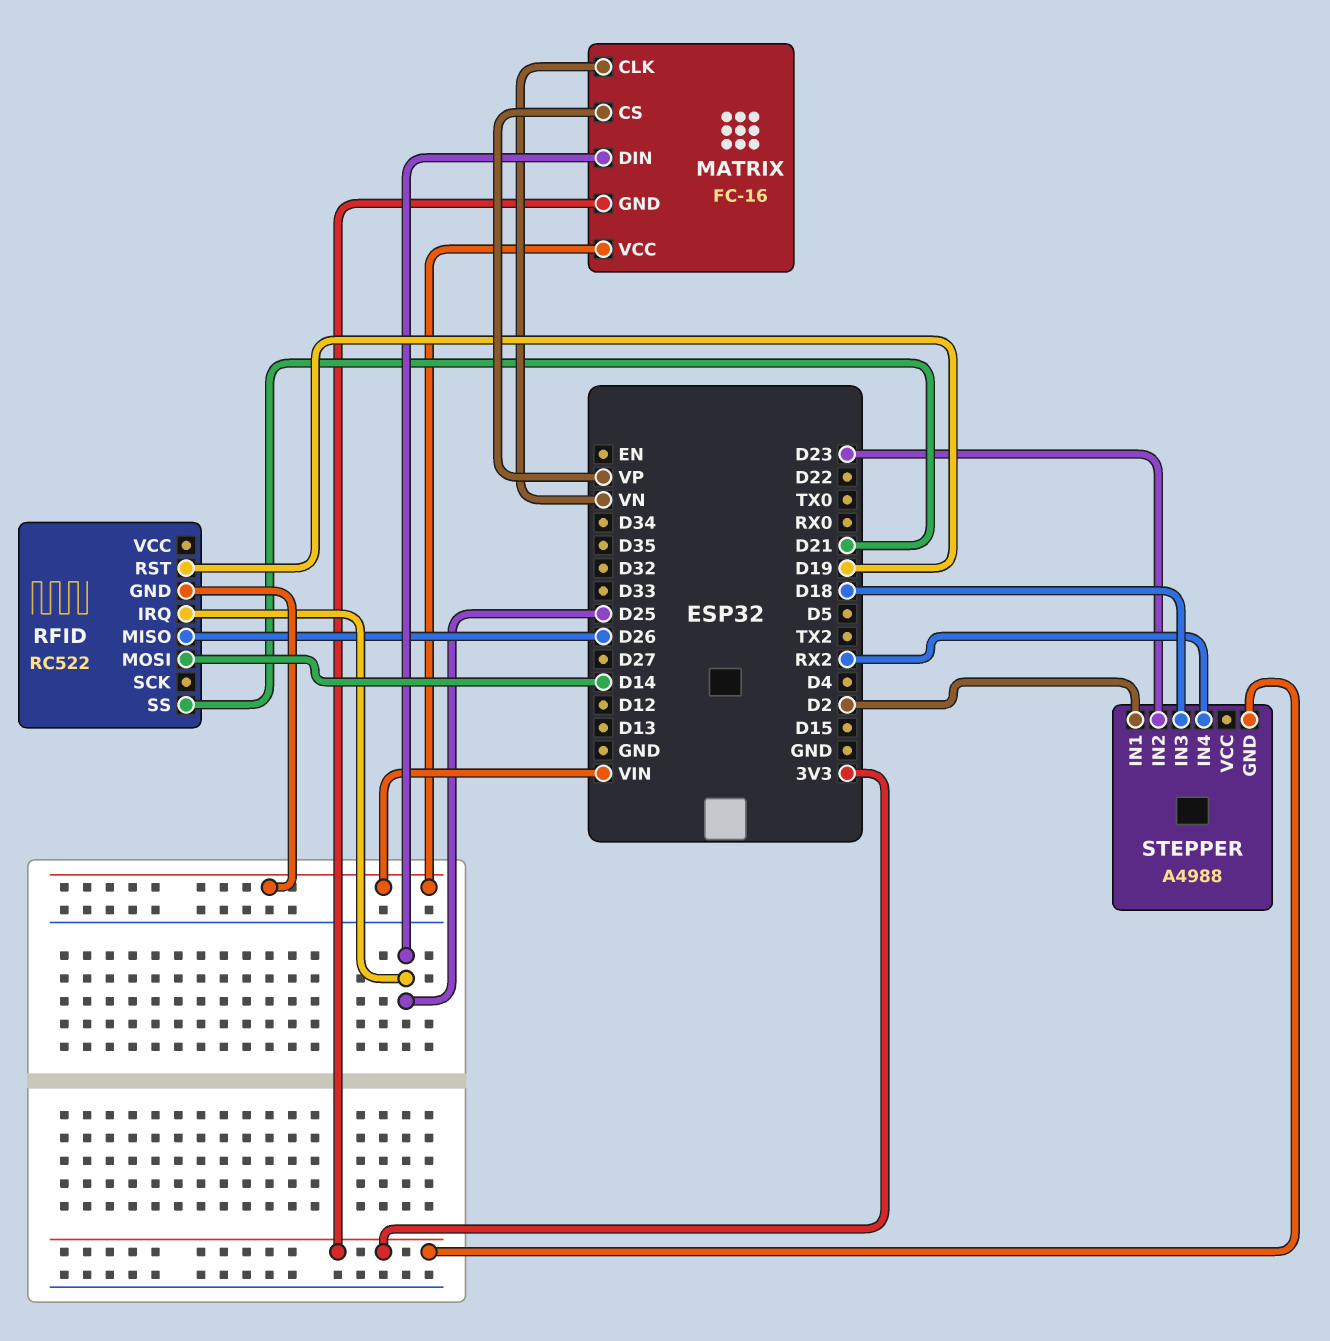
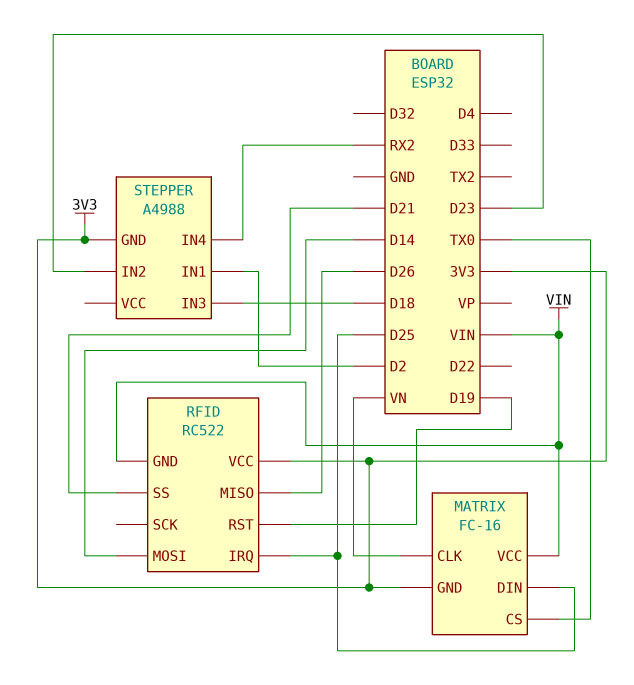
MATRIX pin CS: VP -> TX0
RFID pin VCC: none -> 3V3

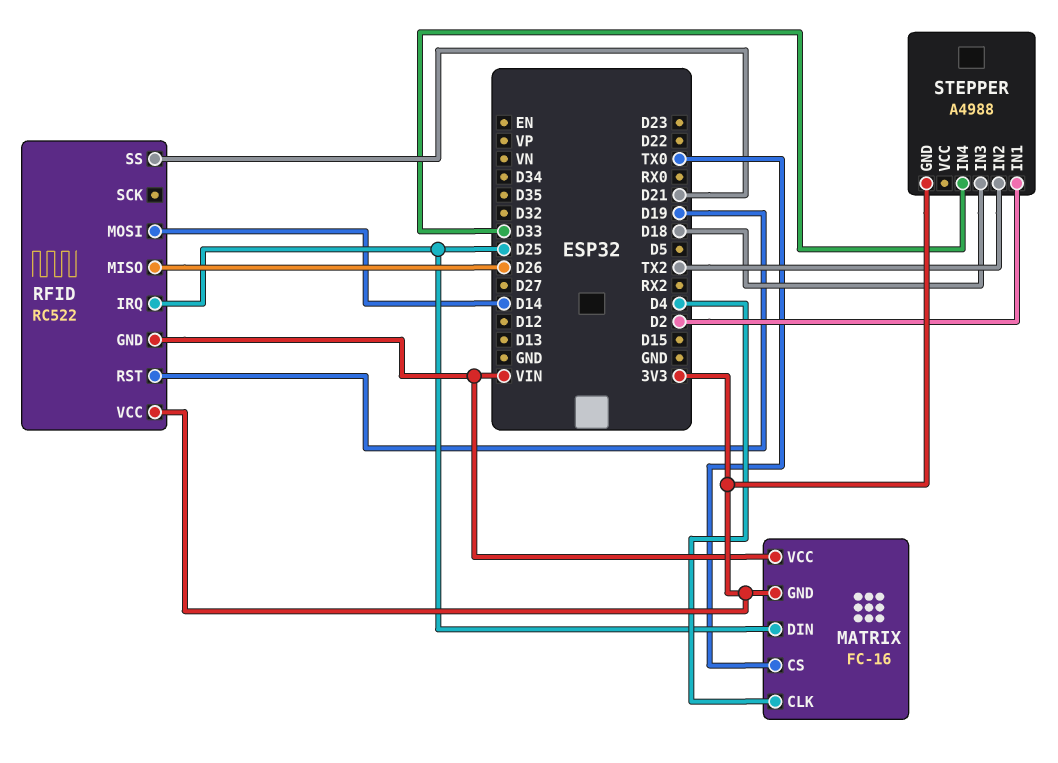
MATRIX pin CLK: VN -> D4
STEPPER pin IN2: D23 -> TX2
STEPPER pin IN4: RX2 -> D33

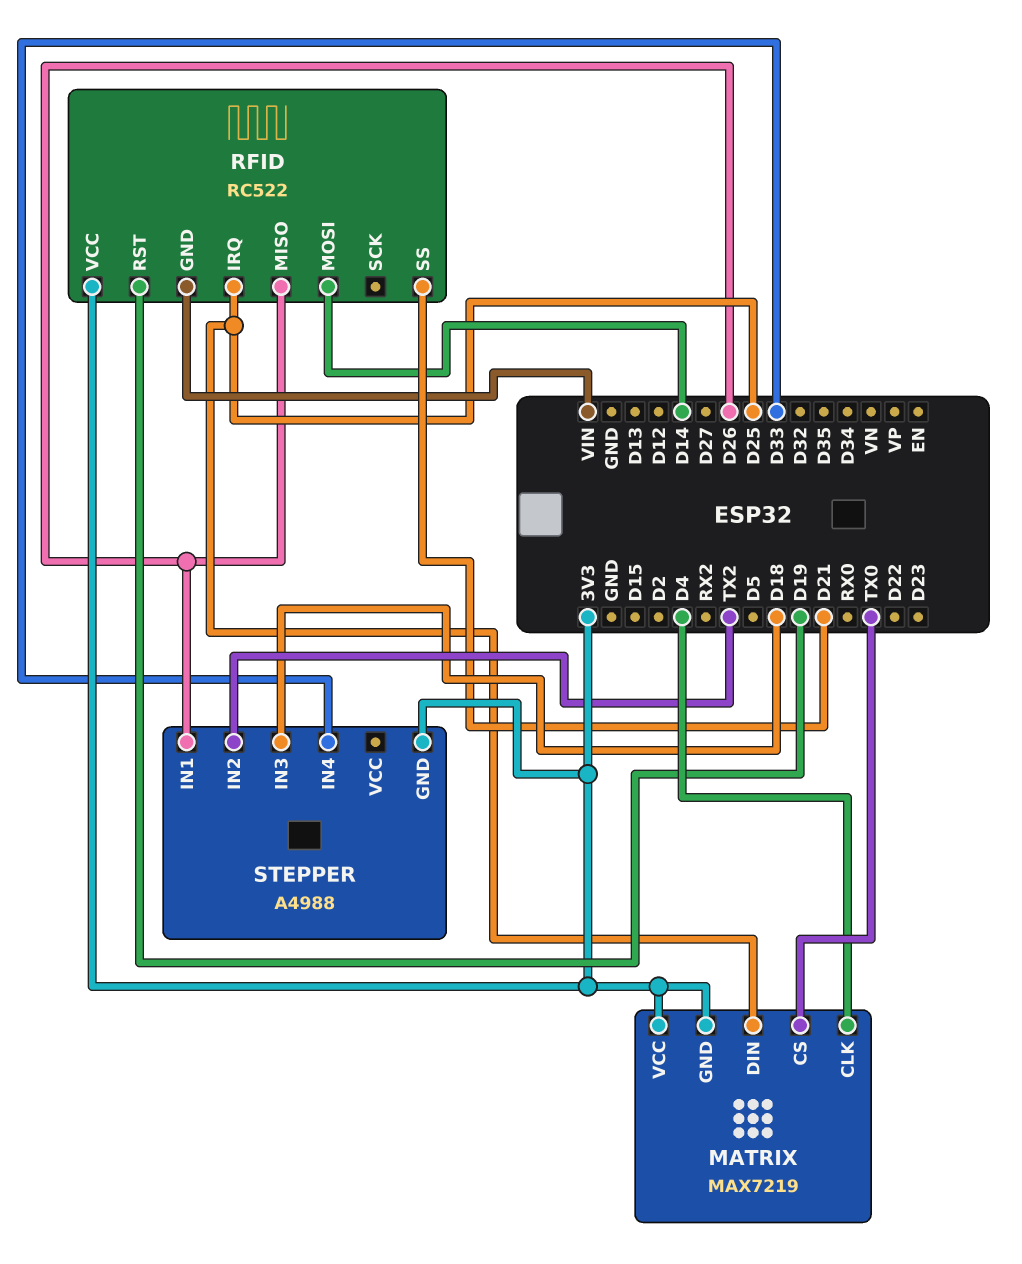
MATRIX: FC-16 -> MAX7219
MATRIX pin VCC: VIN -> 3V3
STEPPER pin IN1: D2 -> D26

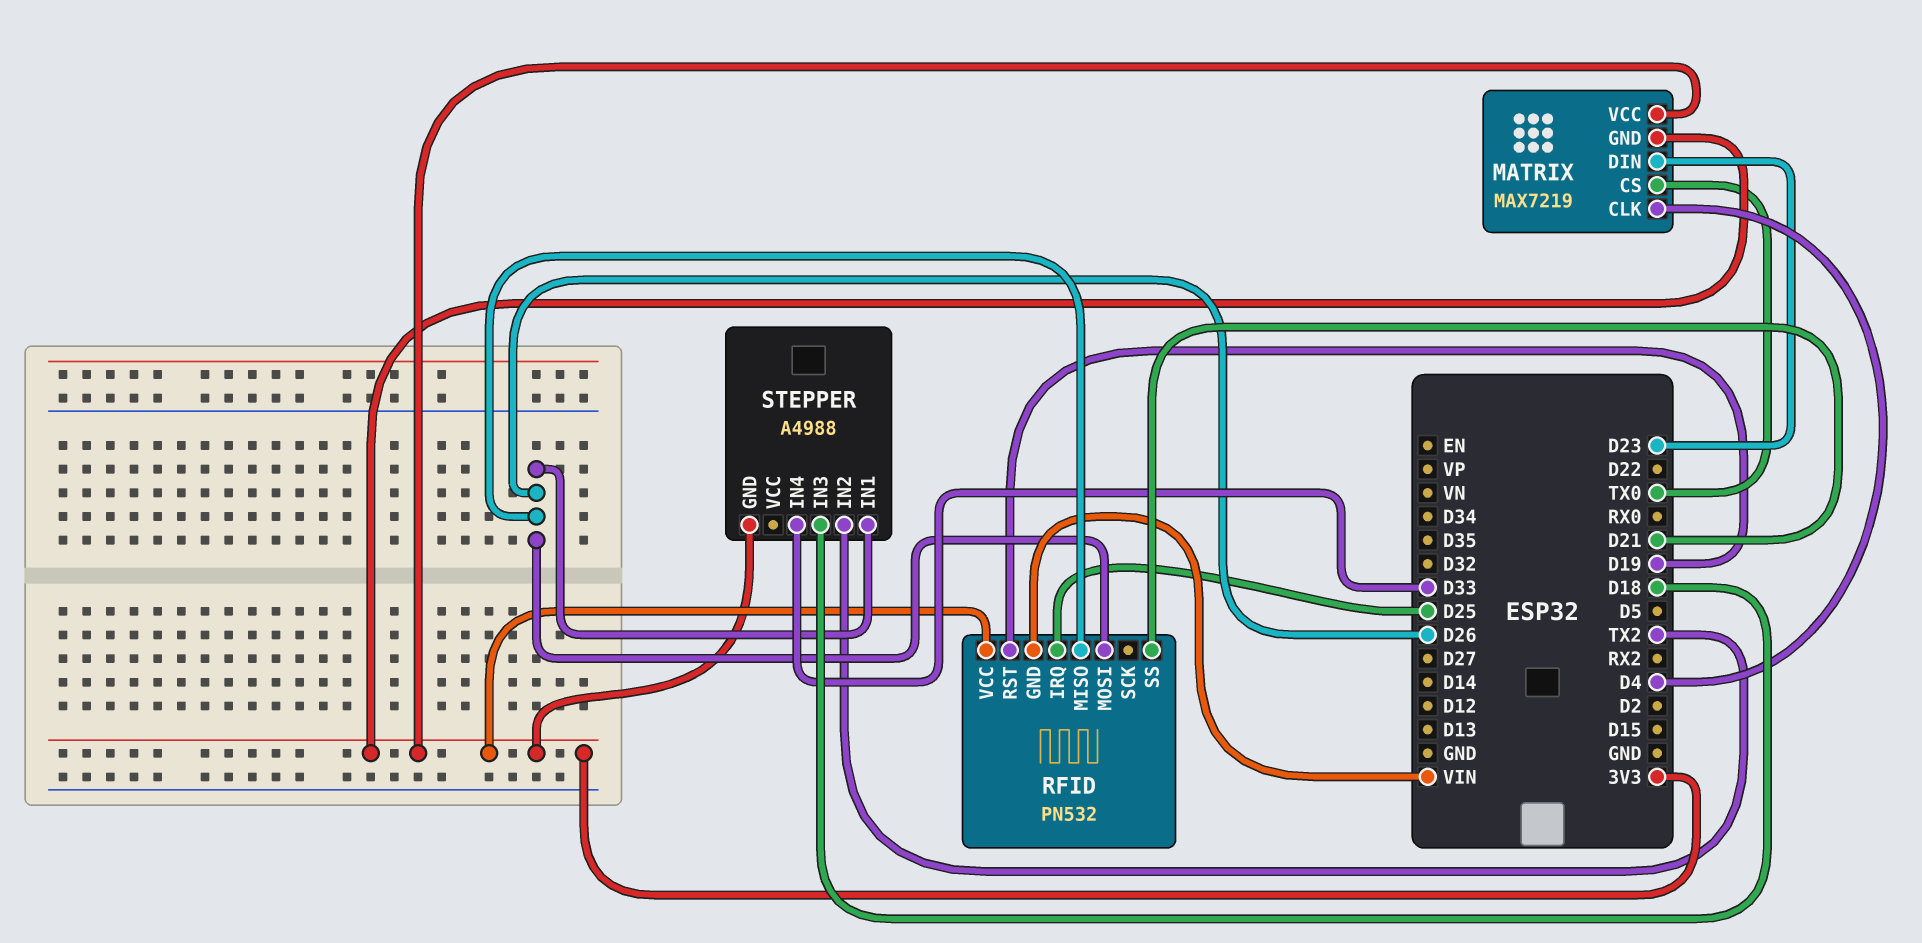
MATRIX pin DIN: D25 -> D23
RFID: RC522 -> PN532
RFID pin MOSI: D14 -> D26

